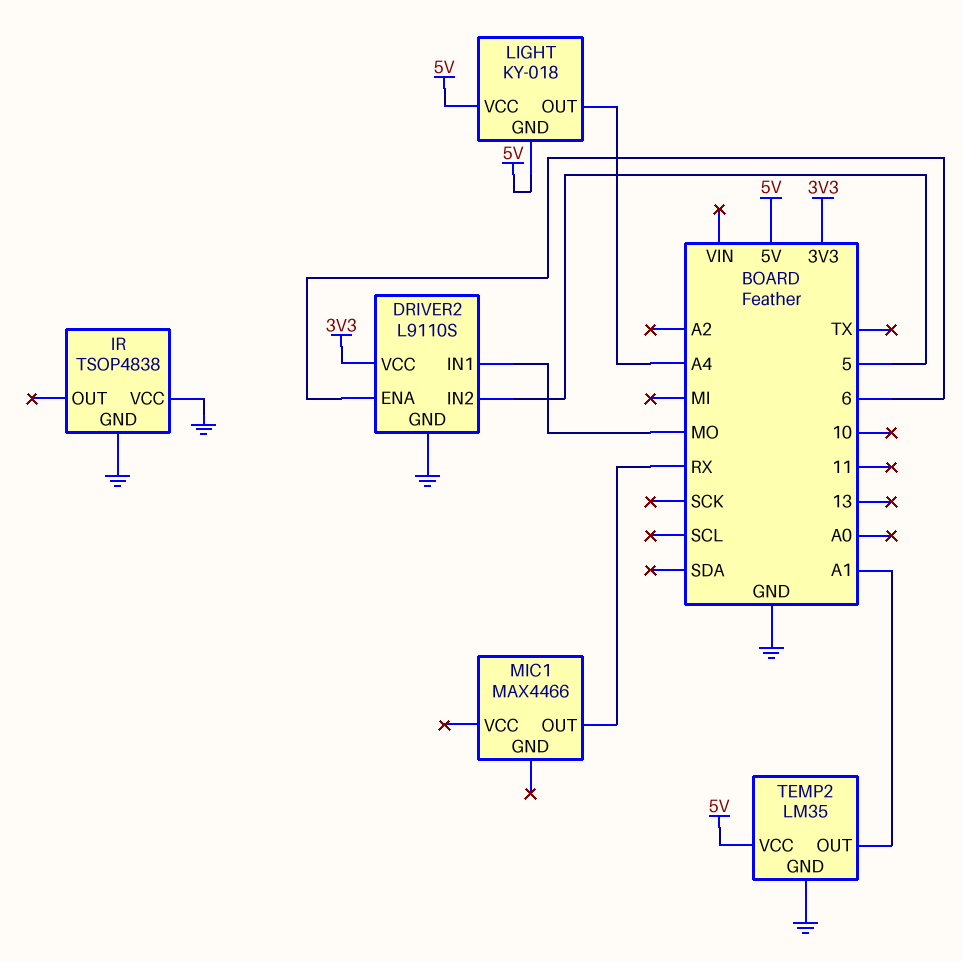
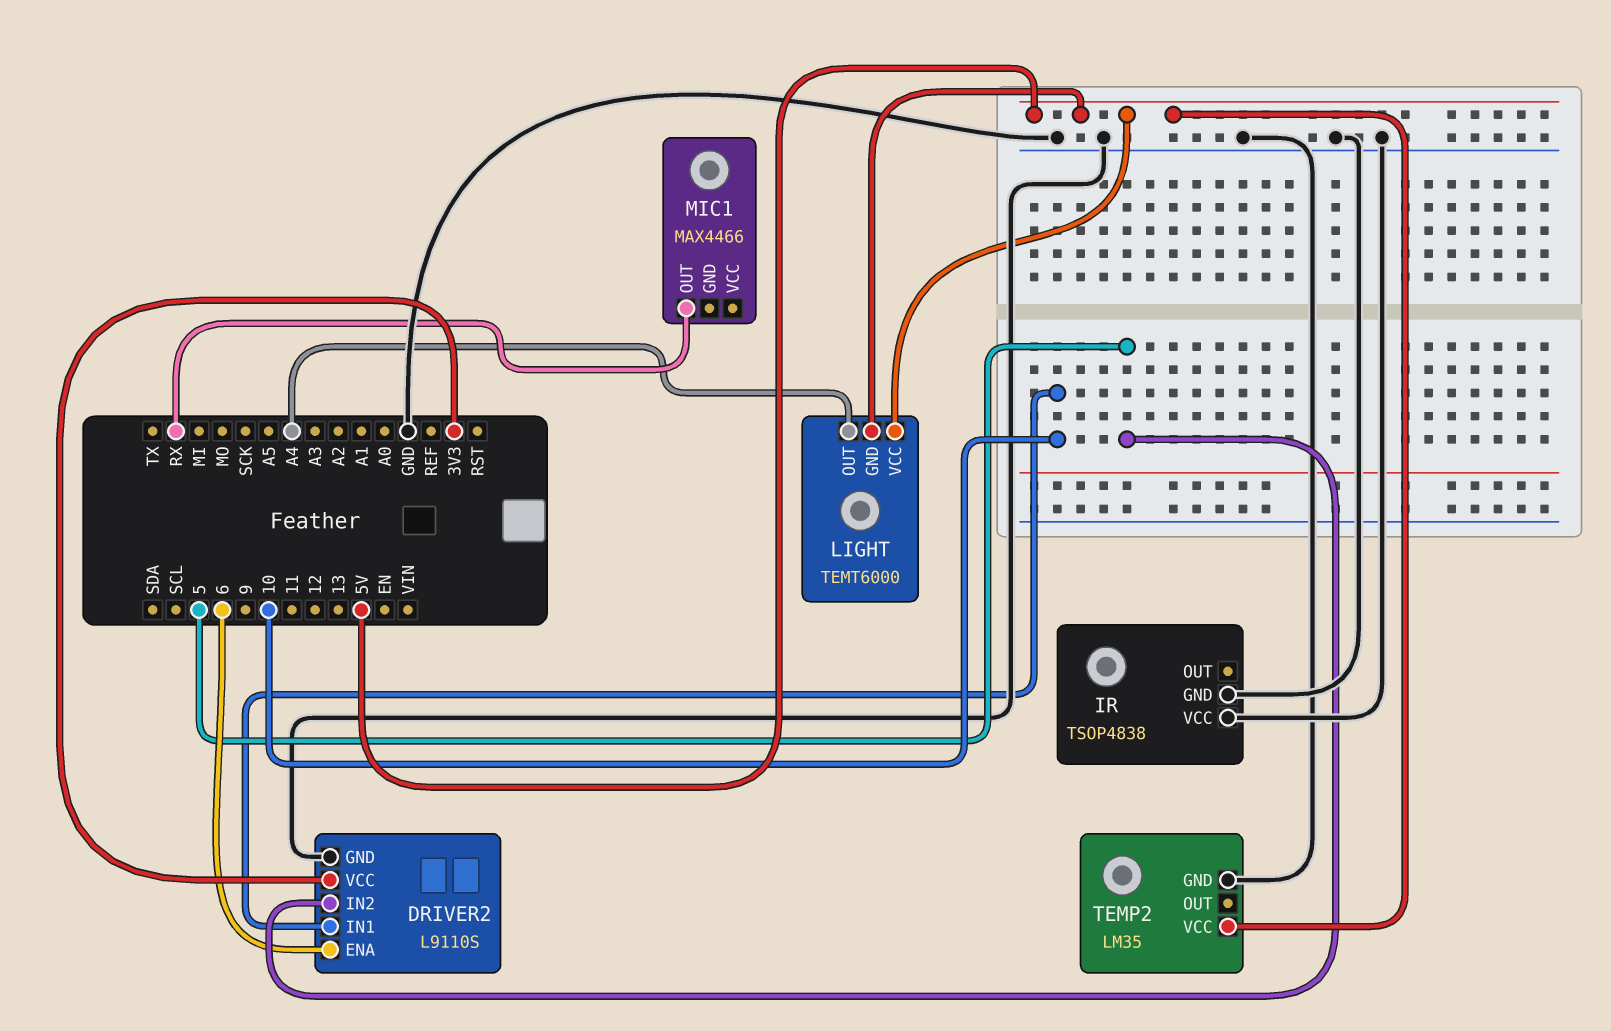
DRIVER2 pin IN1: MO -> 10
LIGHT: KY-018 -> TEMT6000
TEMP2 pin OUT: A1 -> none

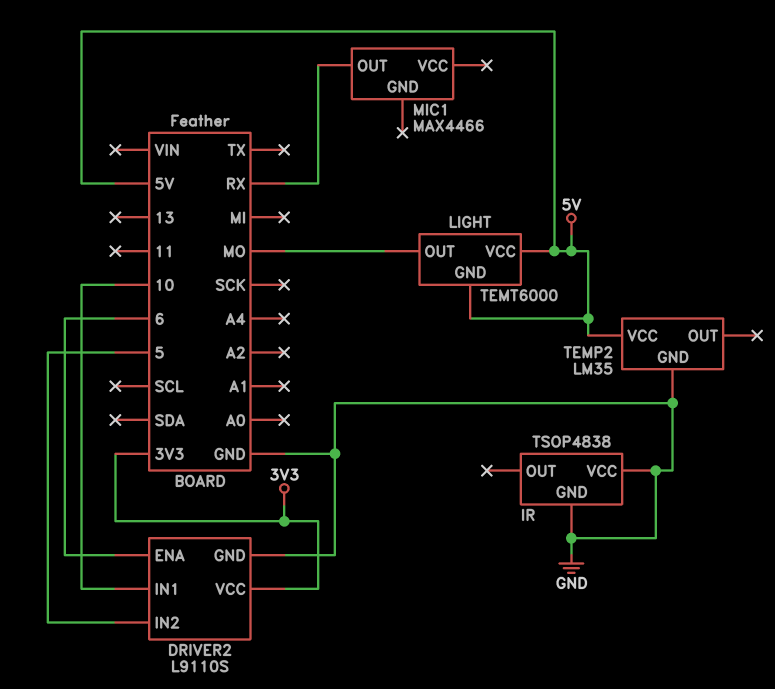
LIGHT pin OUT: A4 -> MO

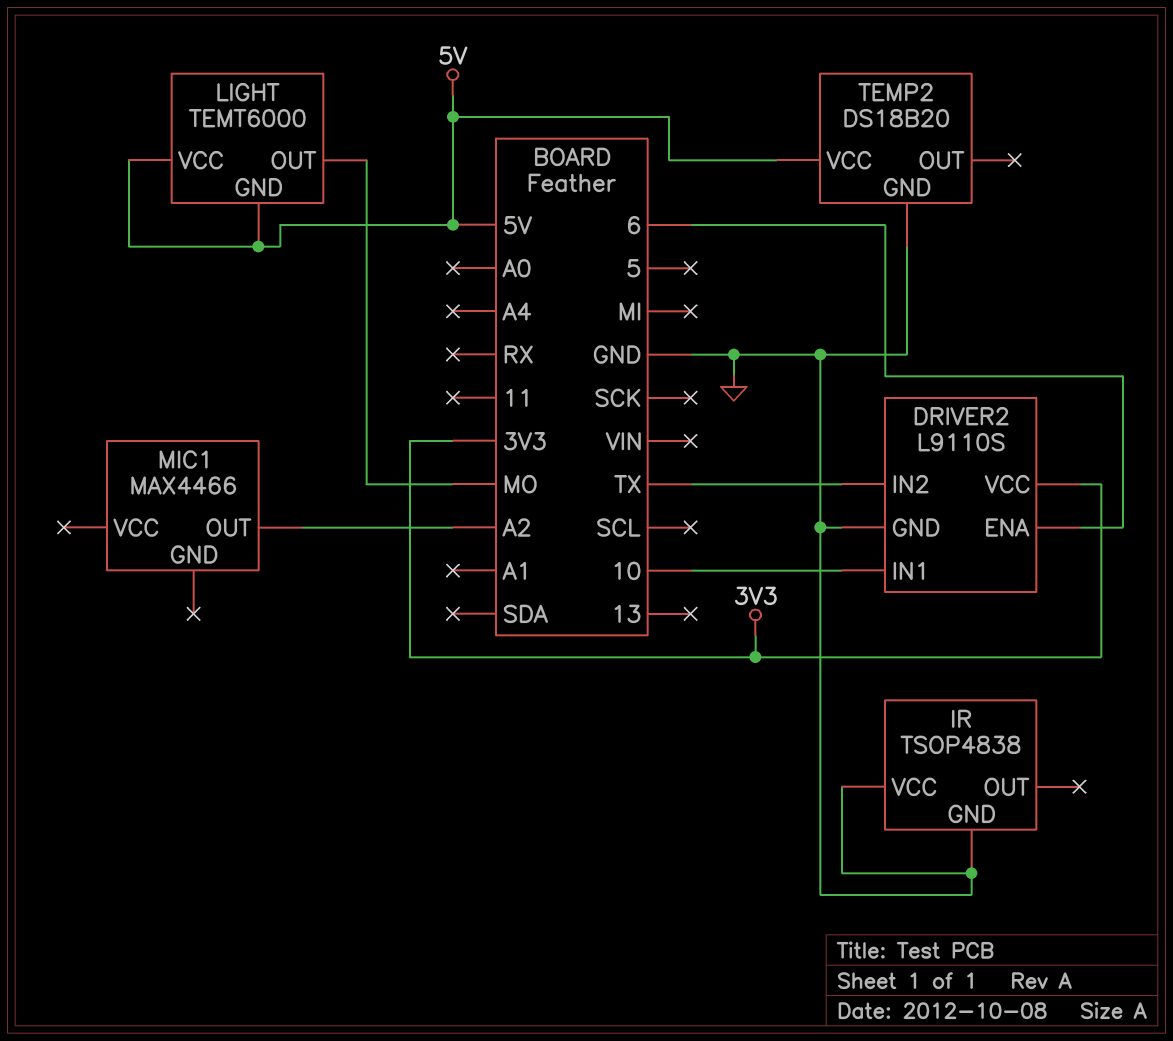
DRIVER2 pin IN2: 5 -> TX
MIC1 pin OUT: RX -> A2
TEMP2: LM35 -> DS18B20

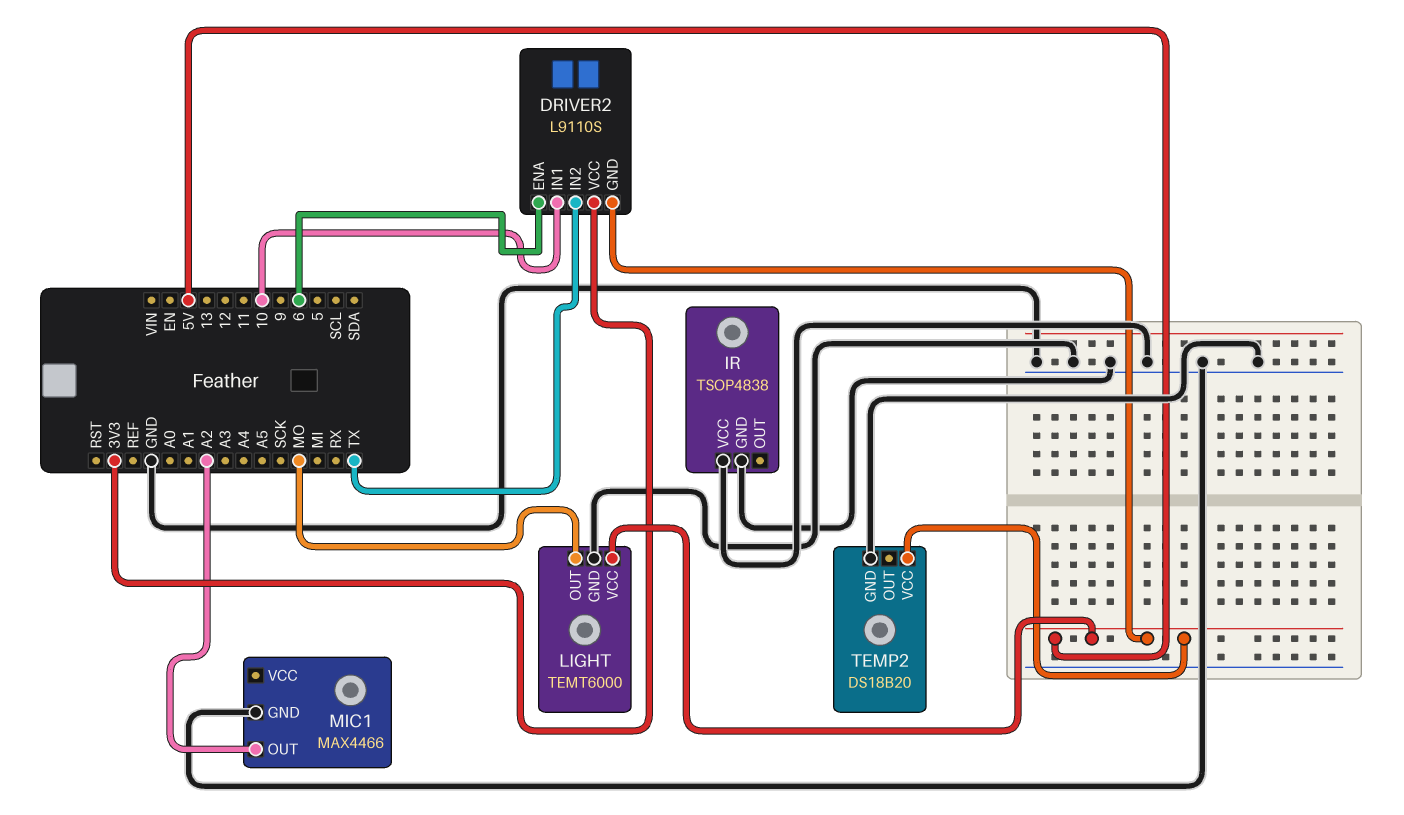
DRIVER2 pin GND: GND -> 5V
LIGHT pin GND: 5V -> GND
MIC1 pin GND: none -> GND

